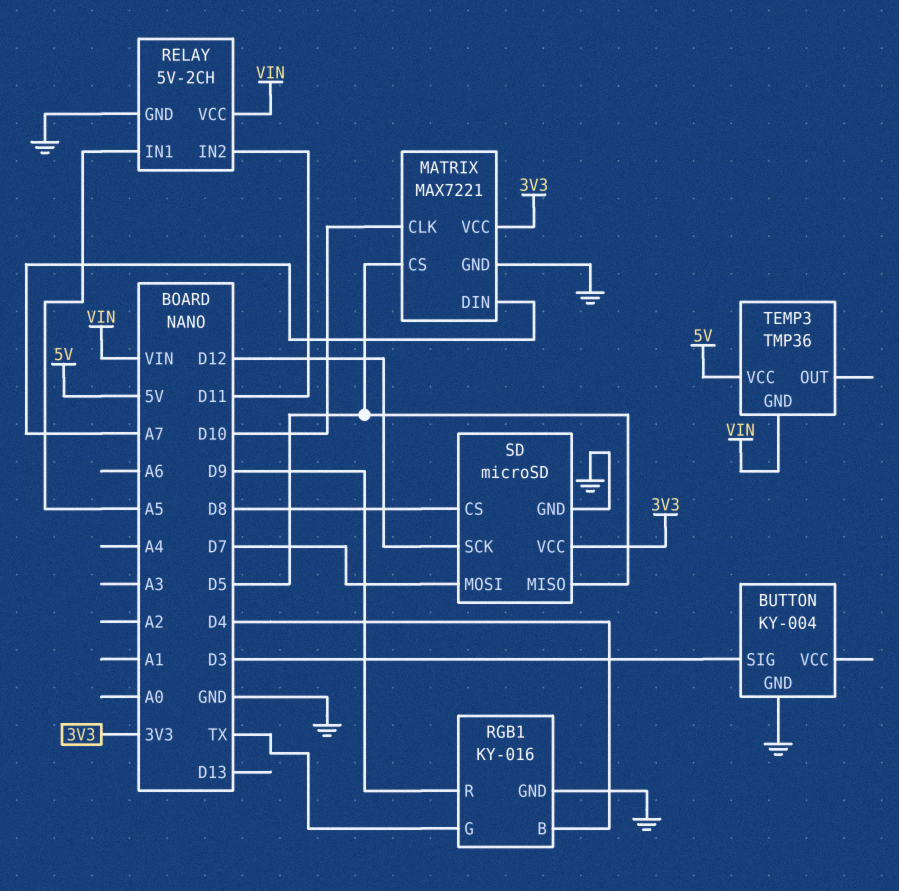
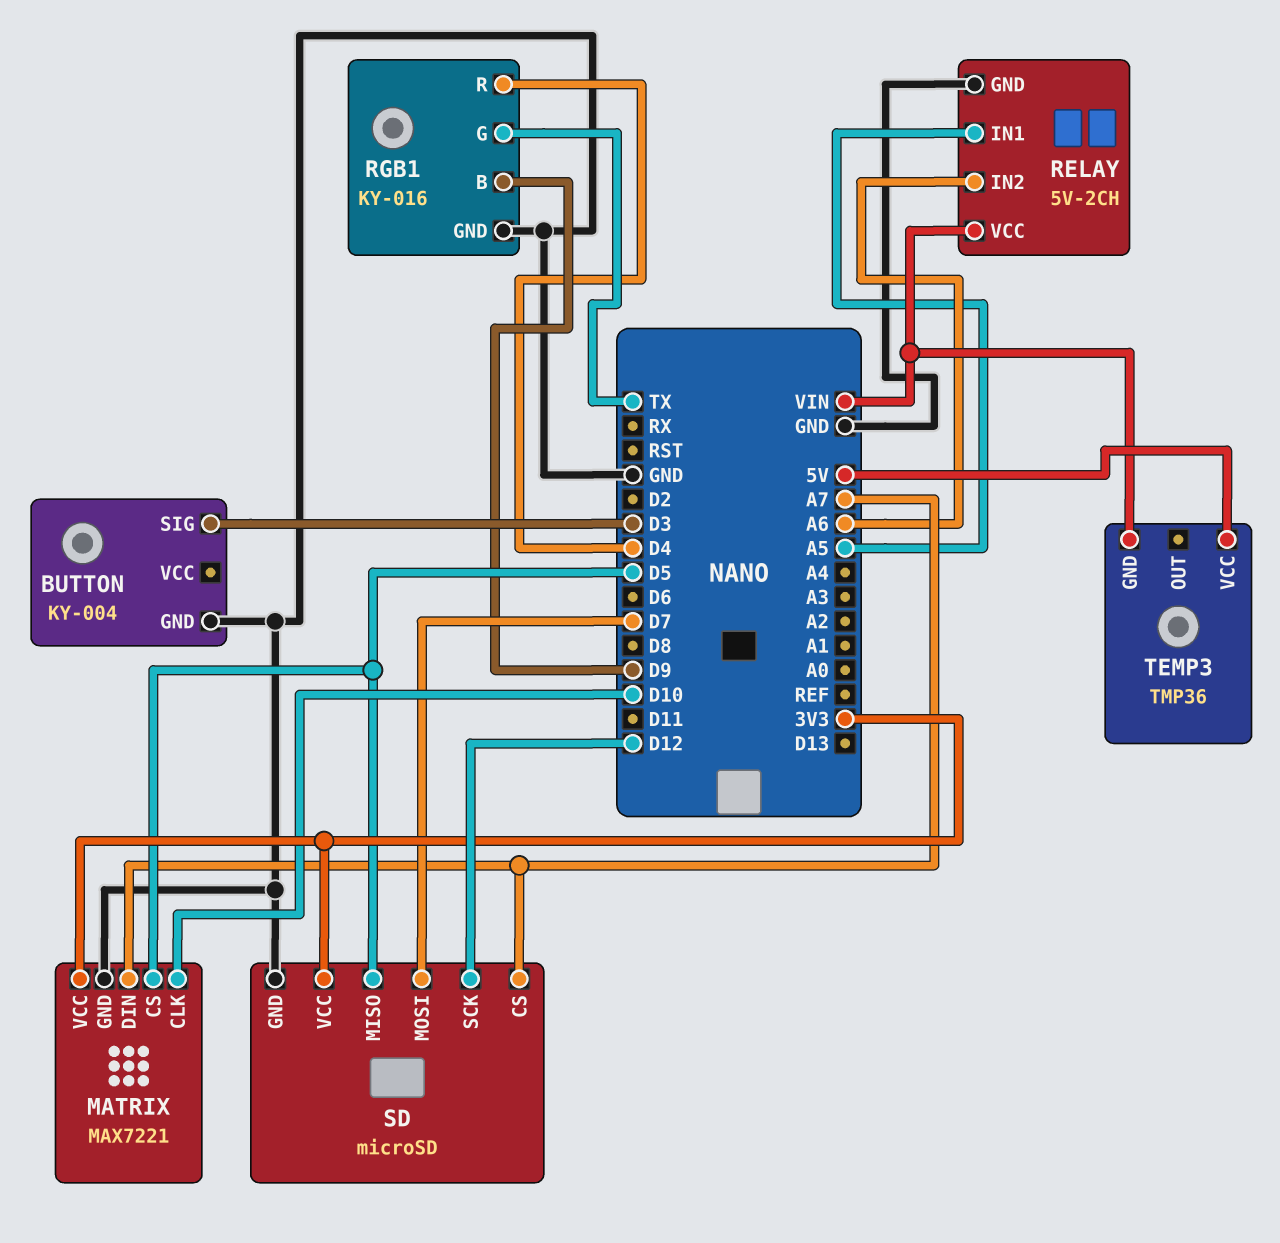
RELAY pin IN2: D11 -> A6
RGB1 pin B: D4 -> D9
RGB1 pin R: D9 -> D4
SD pin CS: D8 -> A7

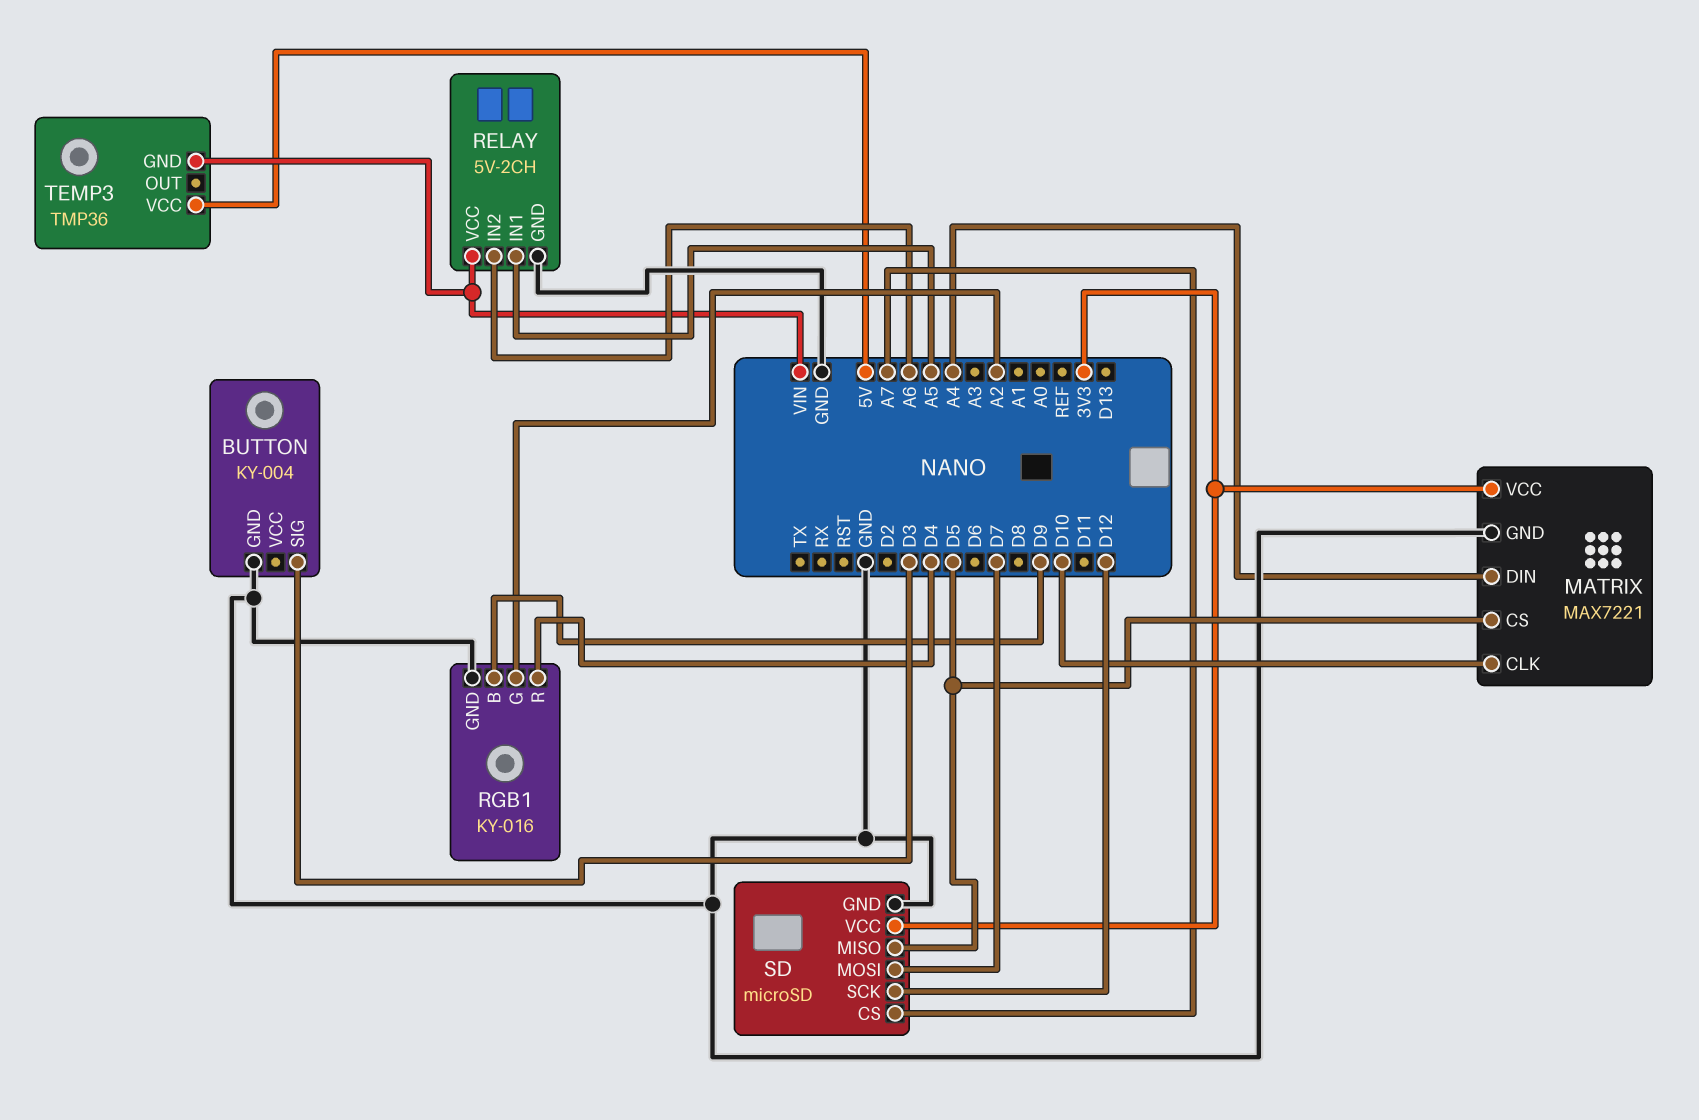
MATRIX pin DIN: A7 -> A4
RGB1 pin G: TX -> A2

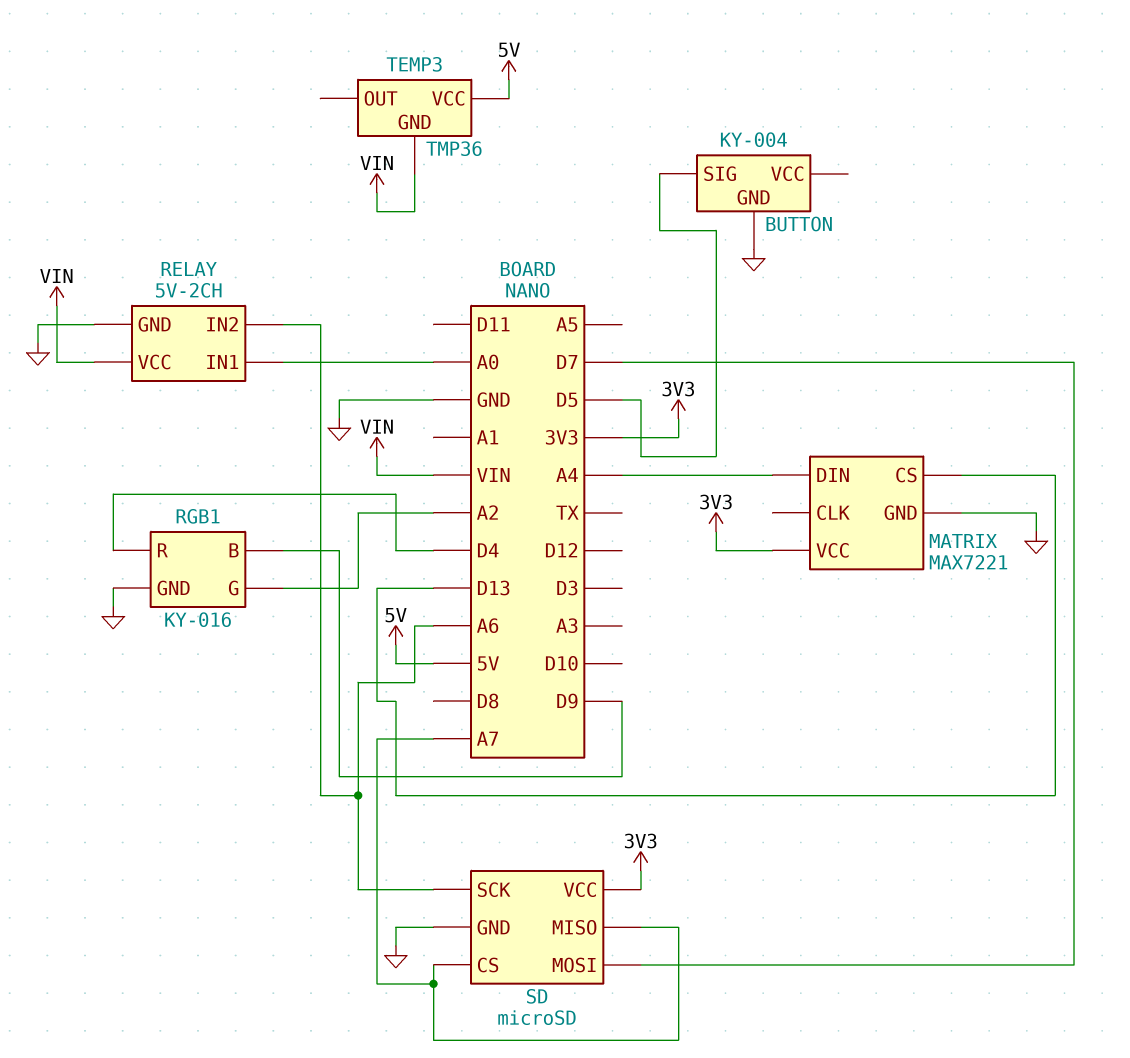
BUTTON pin SIG: D3 -> D5
MATRIX pin CLK: D10 -> none
MATRIX pin CS: D5 -> D13
RELAY pin IN1: A5 -> A0
SD pin MISO: D5 -> A7
SD pin SCK: D12 -> A6

